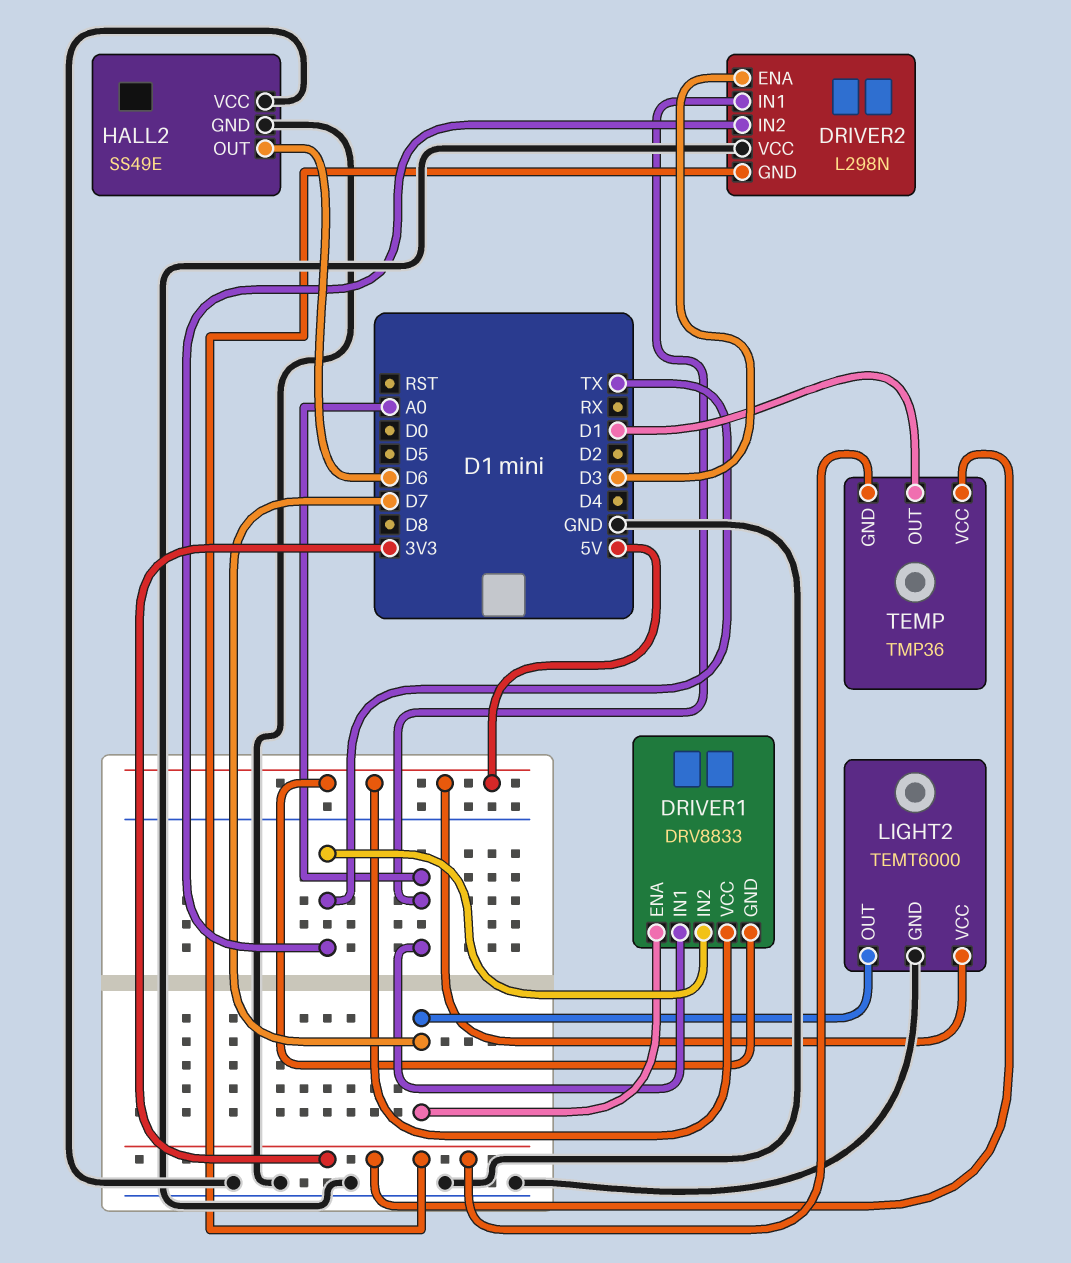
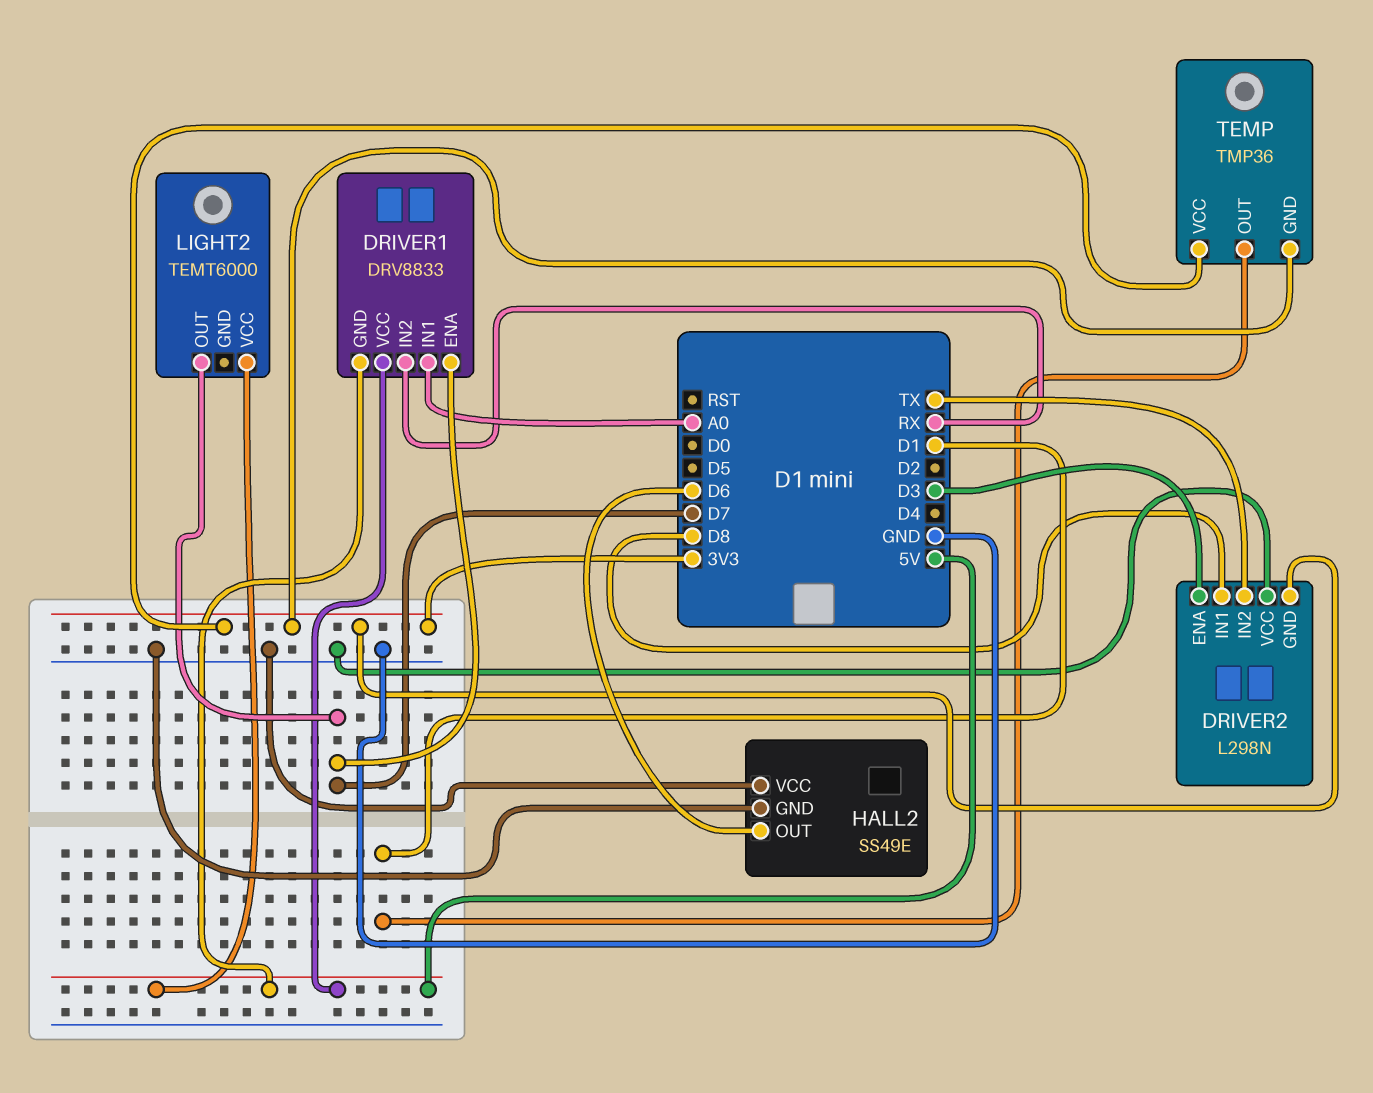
DRIVER1 pin IN2: TX -> RX
DRIVER2 pin IN1: A0 -> D8
LIGHT2 pin GND: GND -> none

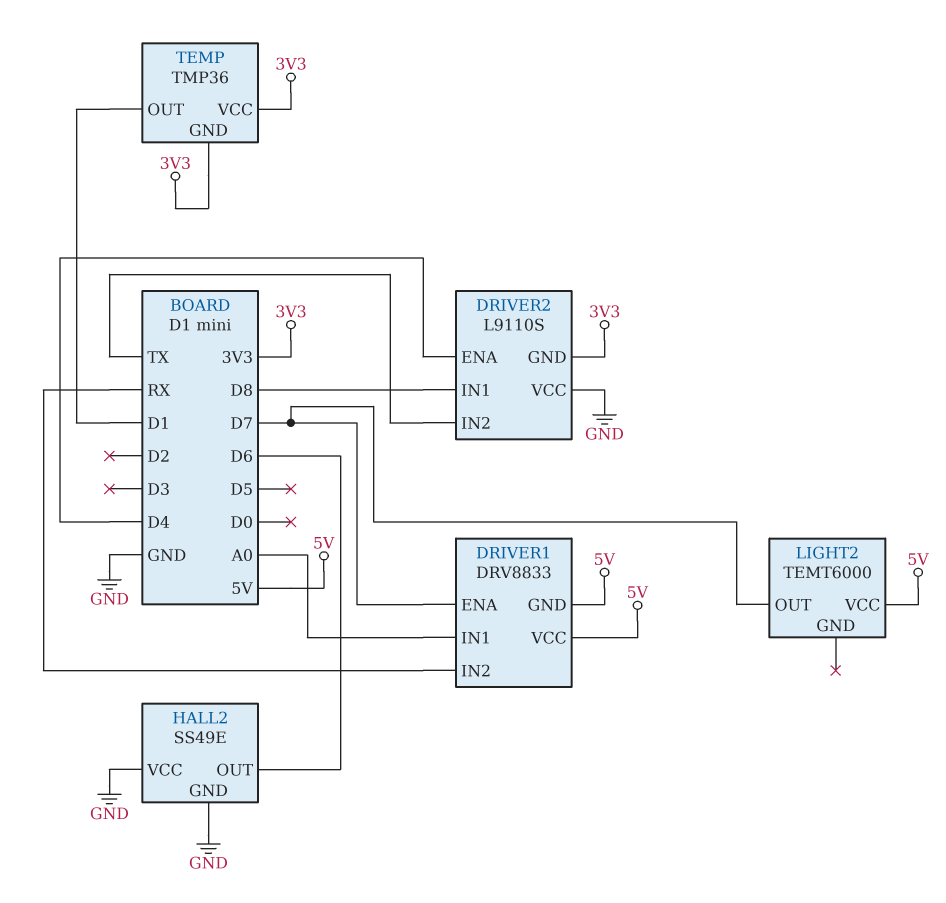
DRIVER2: L298N -> L9110S
DRIVER2 pin ENA: D3 -> D4

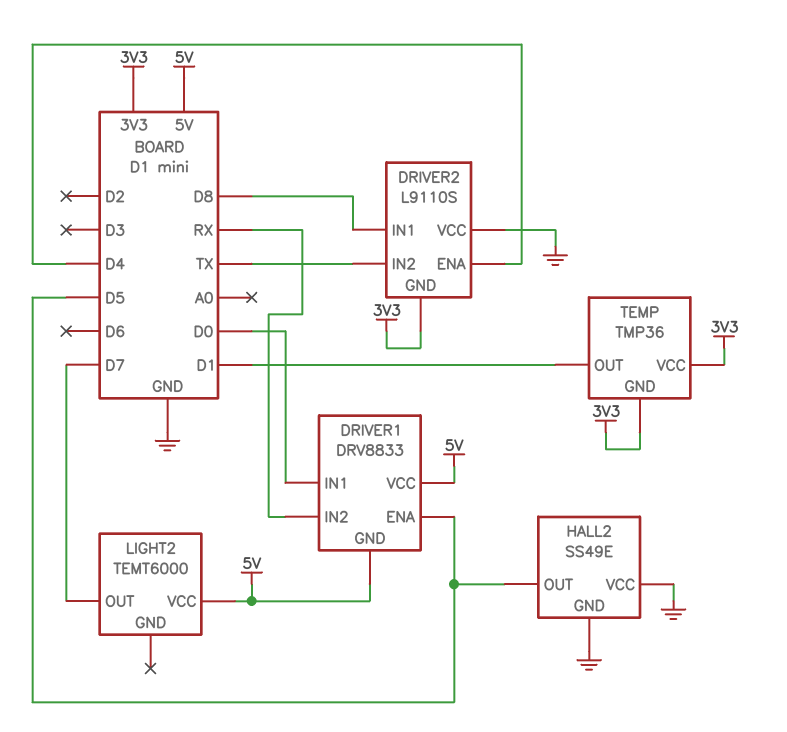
DRIVER1 pin ENA: D7 -> D5
DRIVER1 pin IN1: A0 -> D0
HALL2 pin OUT: D6 -> D5

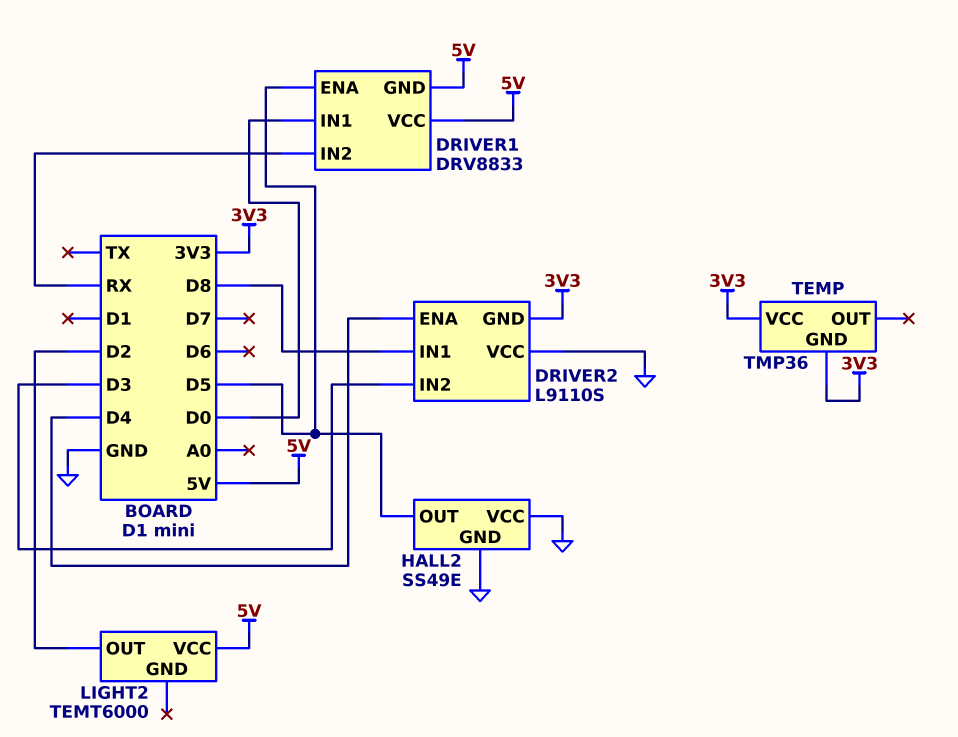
DRIVER2 pin IN2: TX -> D3
LIGHT2 pin OUT: D7 -> D2
TEMP pin OUT: D1 -> none

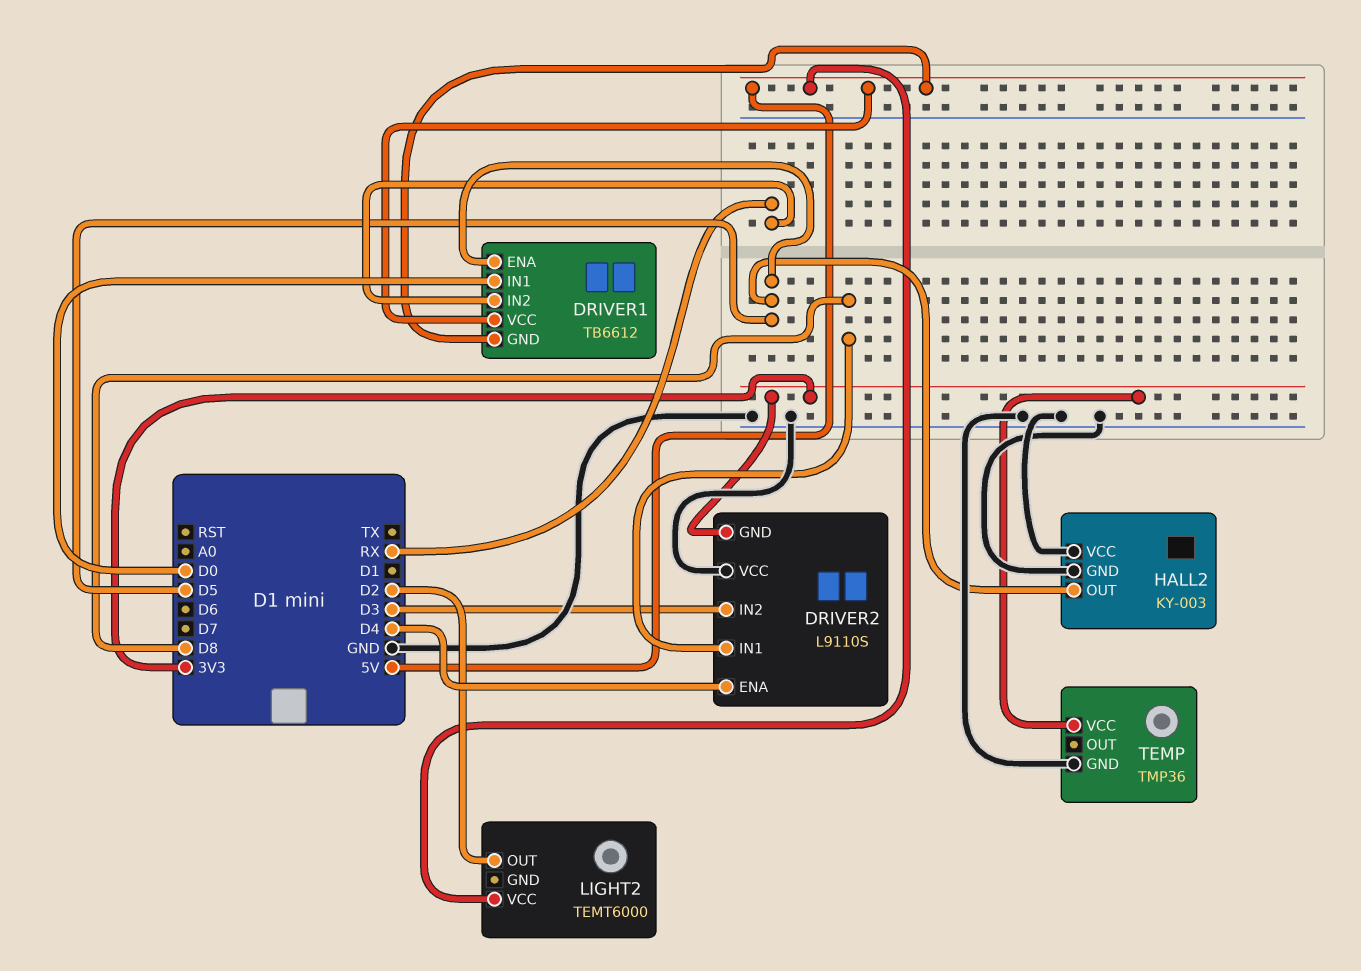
DRIVER1: DRV8833 -> TB6612
HALL2: SS49E -> KY-003
TEMP pin GND: 3V3 -> GND

